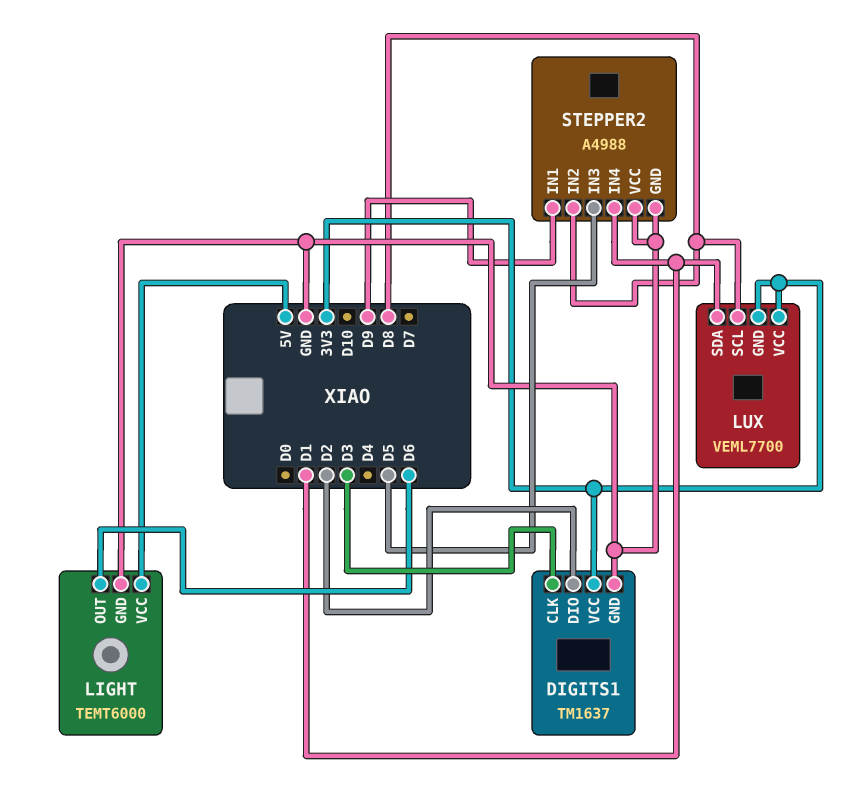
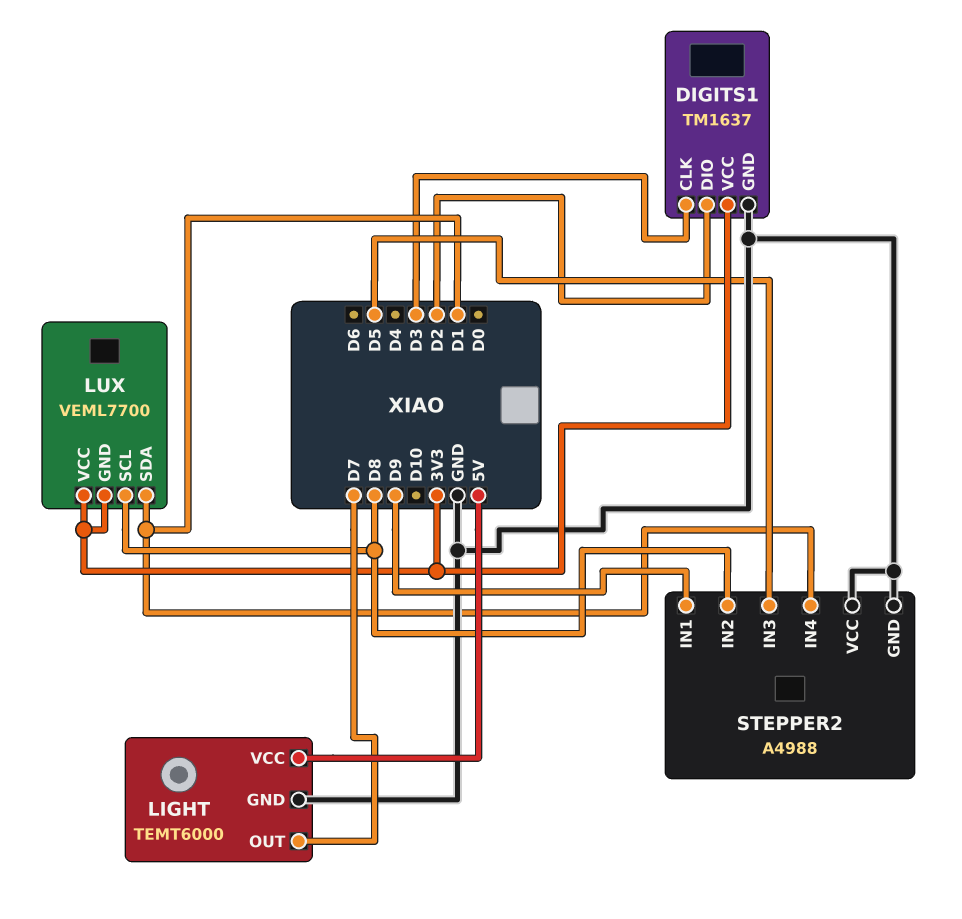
LIGHT pin OUT: D6 -> D7

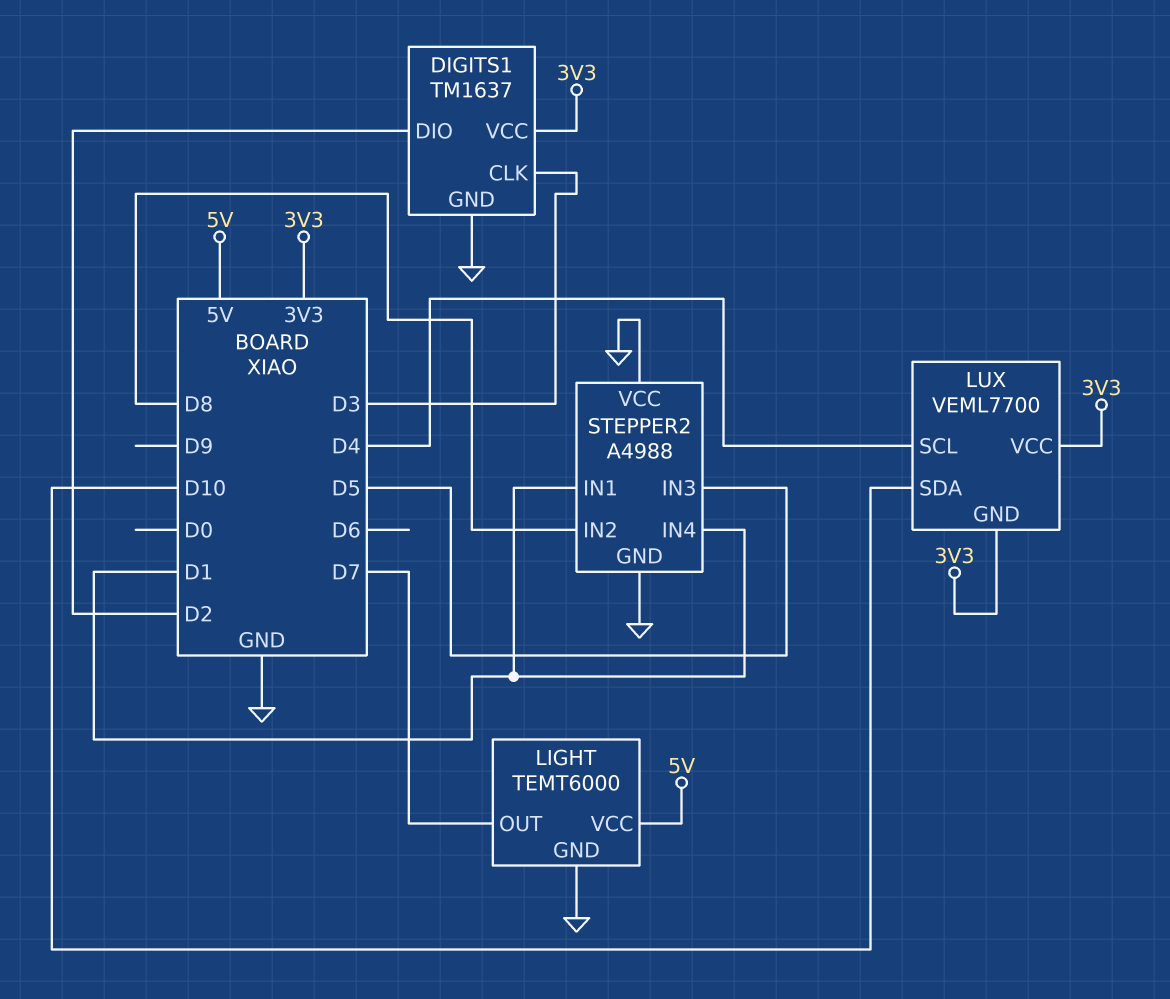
LUX pin SCL: D8 -> D4
LUX pin SDA: D1 -> D10
STEPPER2 pin IN1: D9 -> D1

